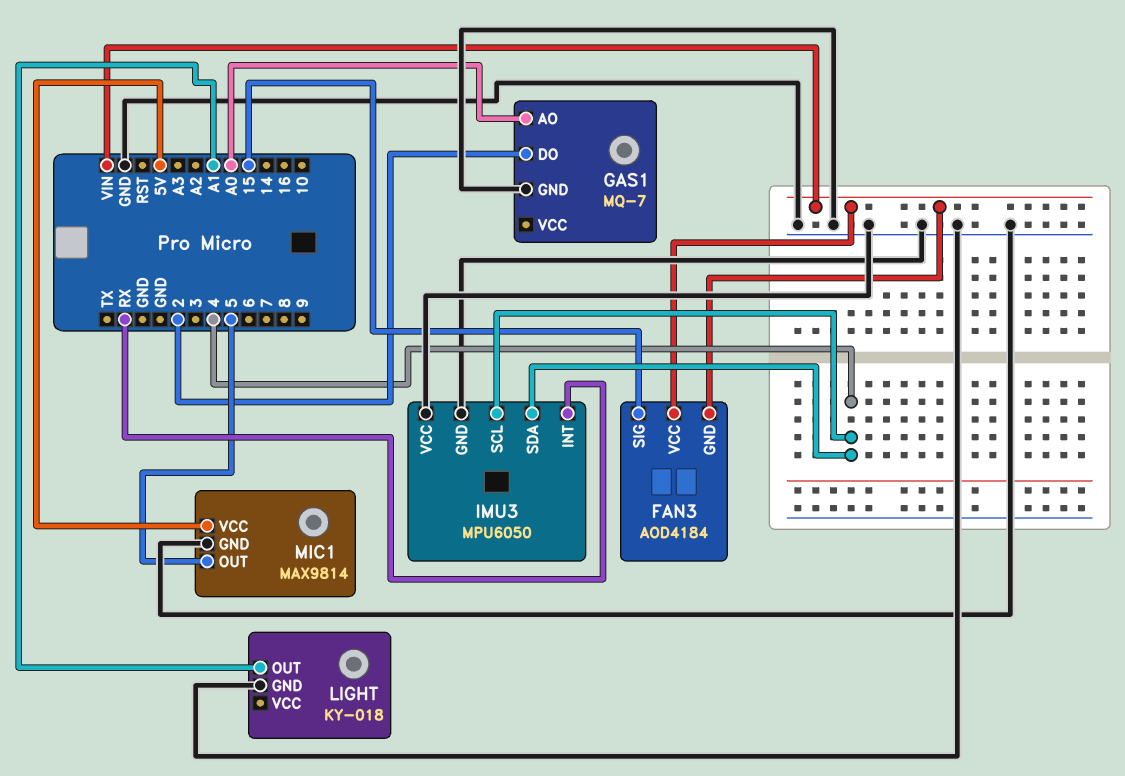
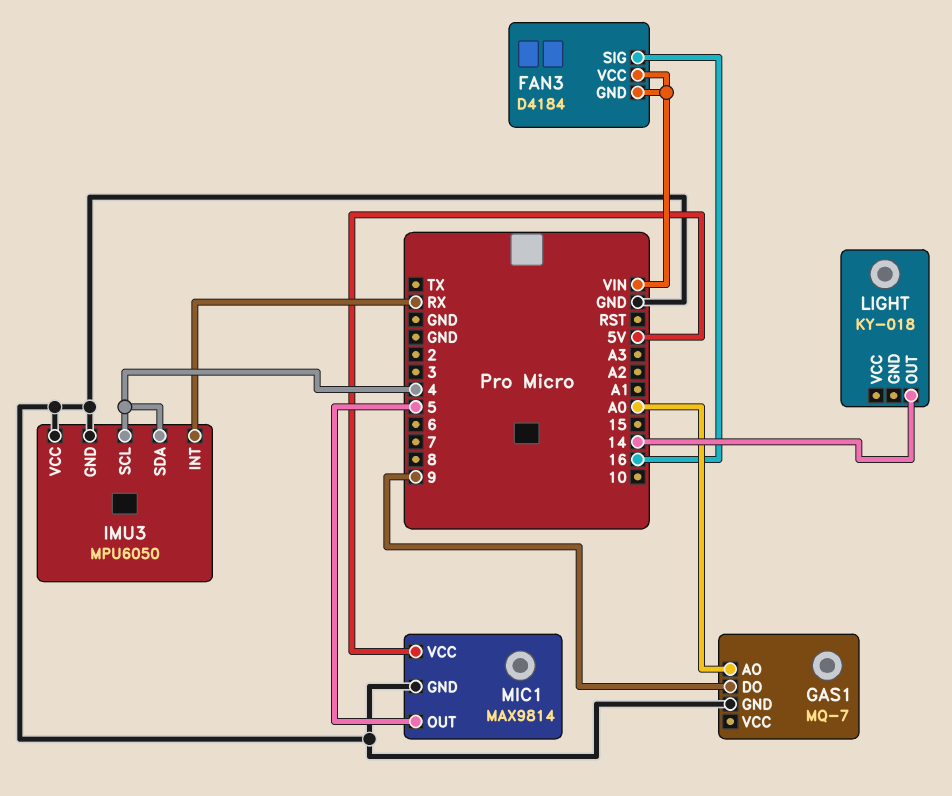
FAN3: AOD4184 -> D4184
FAN3 pin SIG: 15 -> 16
GAS1 pin DO: 2 -> 9
LIGHT pin GND: GND -> none
LIGHT pin OUT: A1 -> 14

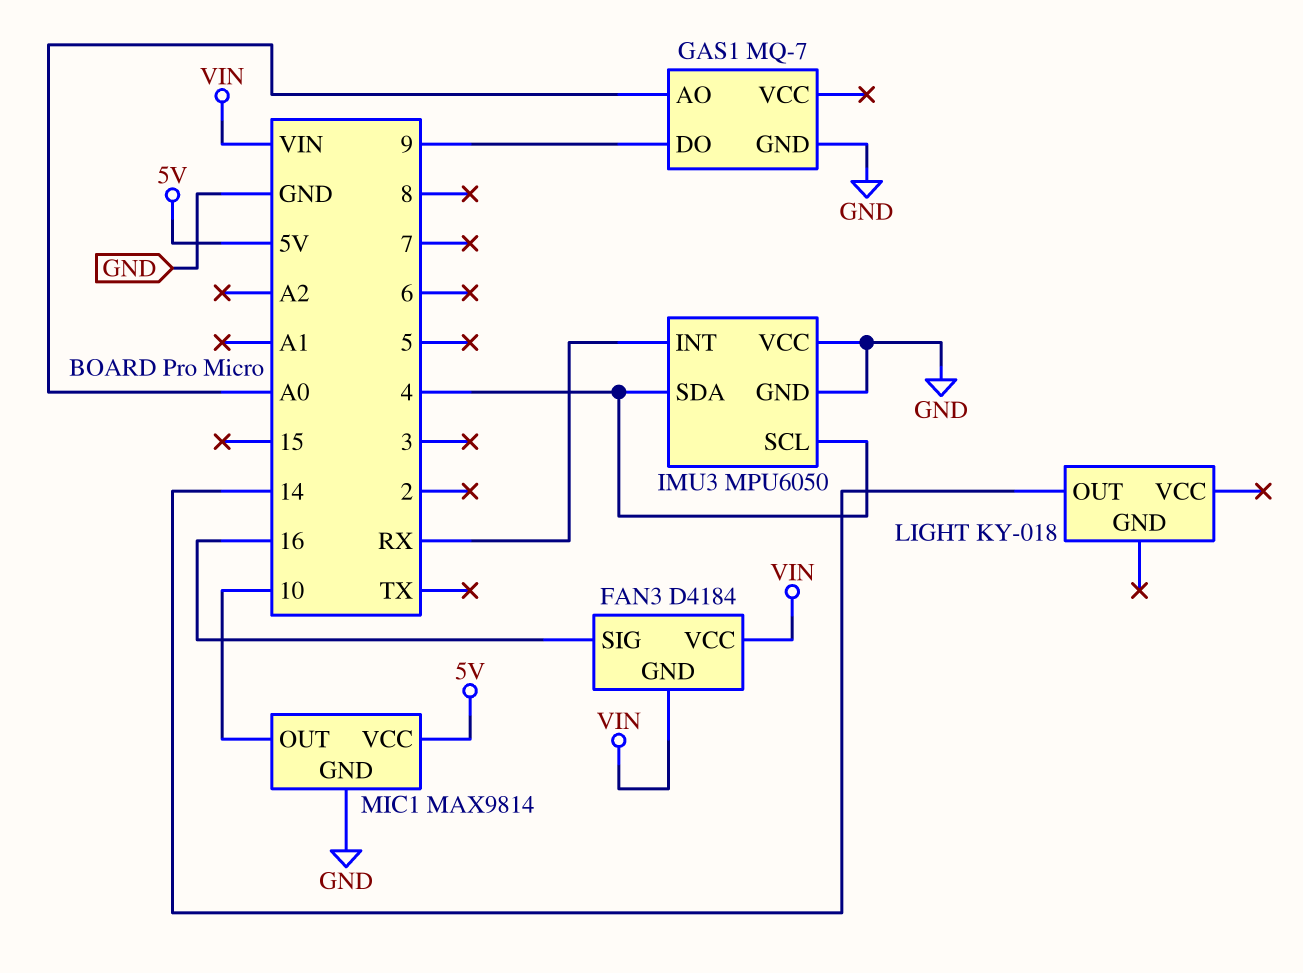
MIC1 pin OUT: 5 -> 10

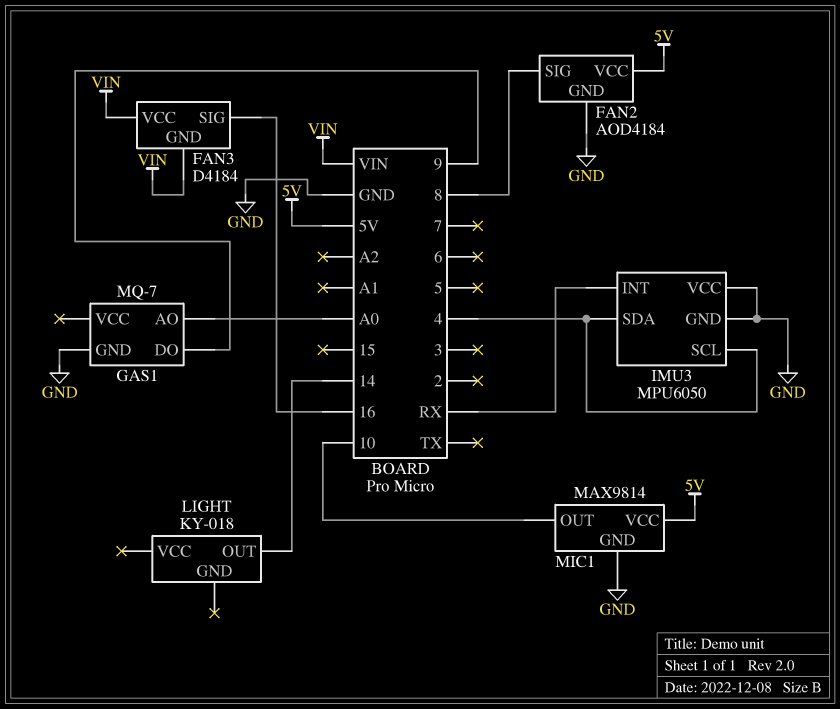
FAN2: none -> AOD4184
FAN2 pin GND: none -> GND
FAN2 pin SIG: none -> 8
FAN2 pin VCC: none -> 5V

